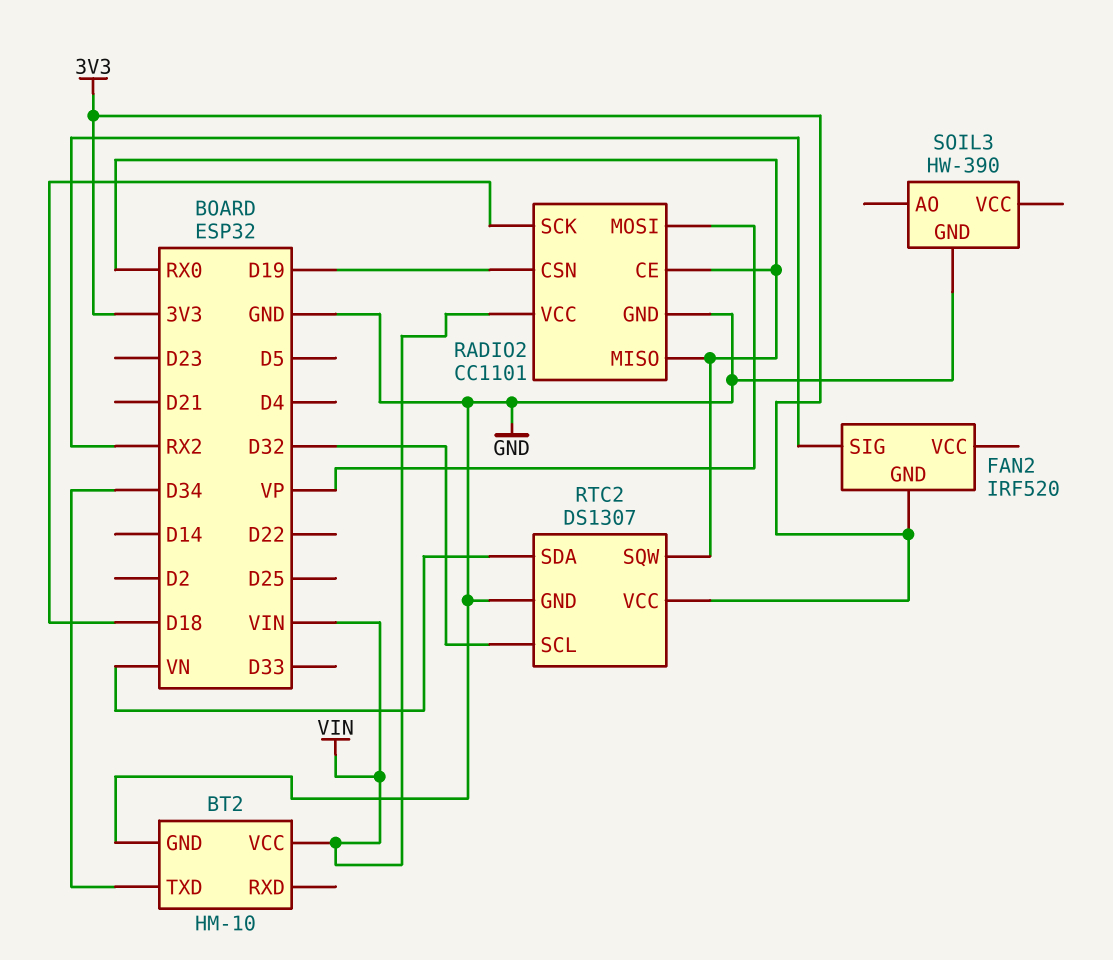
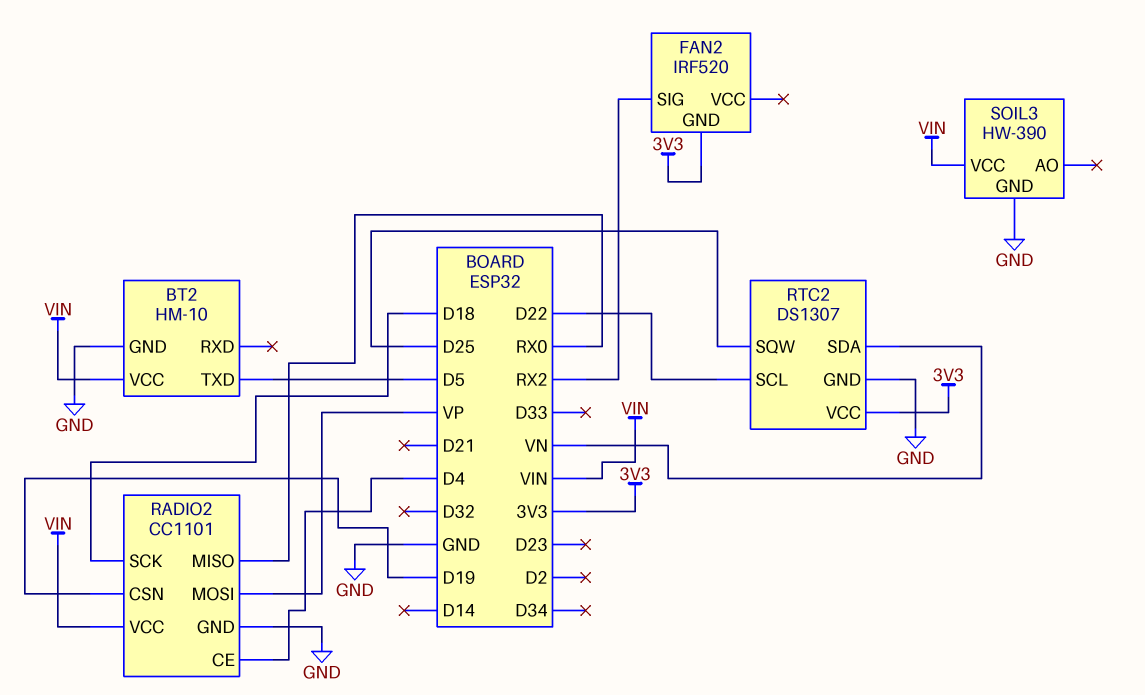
BT2 pin TXD: D34 -> D5
RADIO2 pin CE: RX0 -> D4
RTC2 pin SCL: D32 -> D22
RTC2 pin SQW: RX0 -> D25
SOIL3 pin VCC: none -> VIN

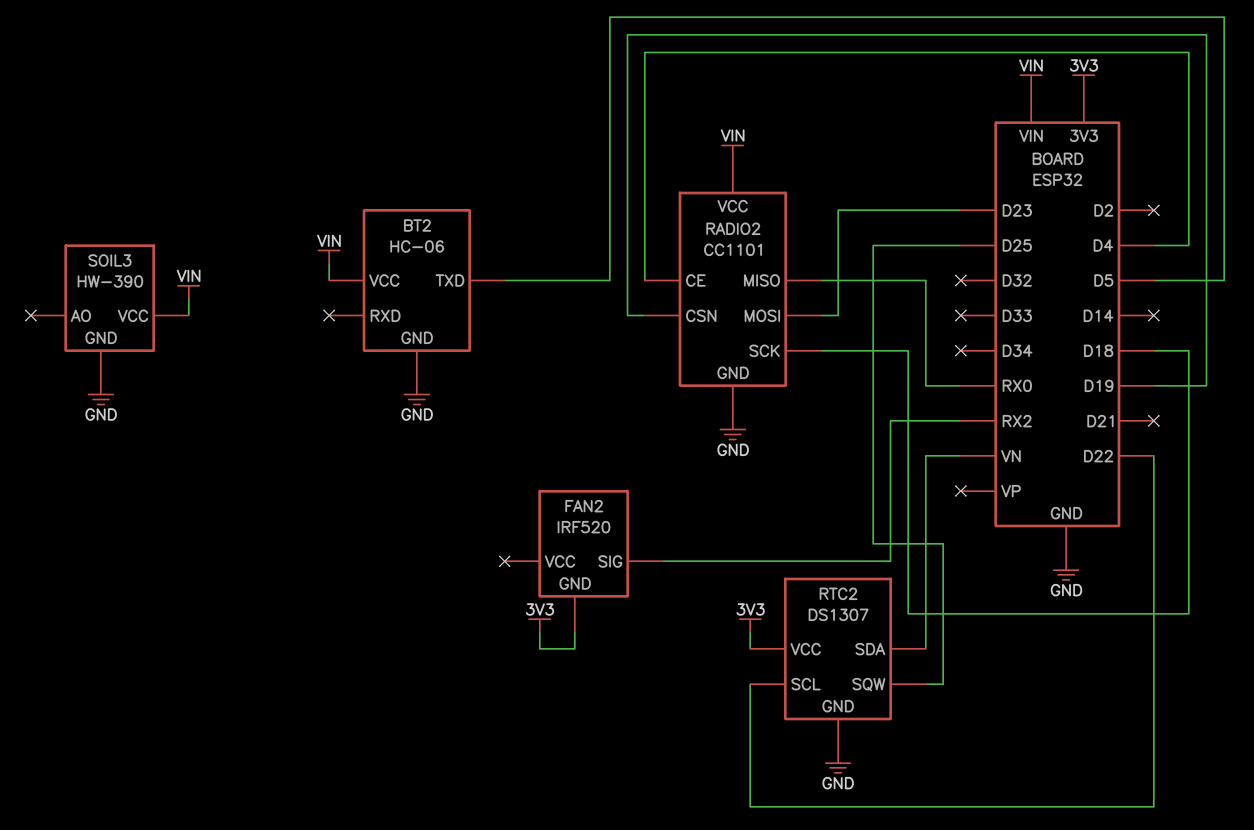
BT2: HM-10 -> HC-06
RADIO2 pin MOSI: VP -> D23

